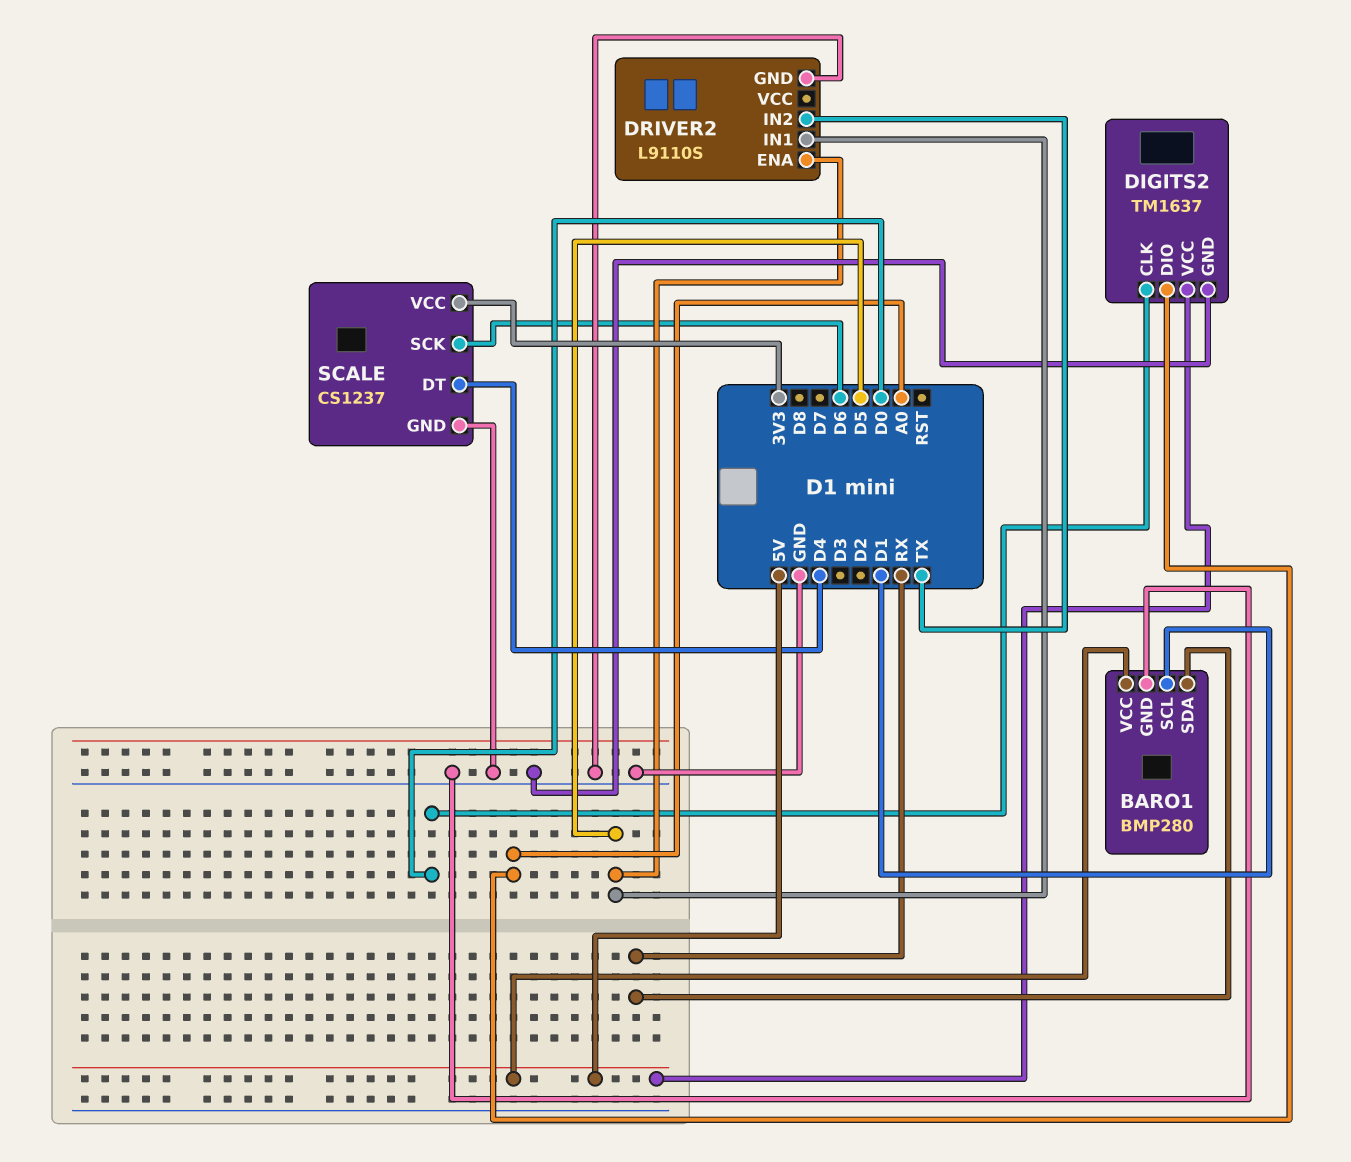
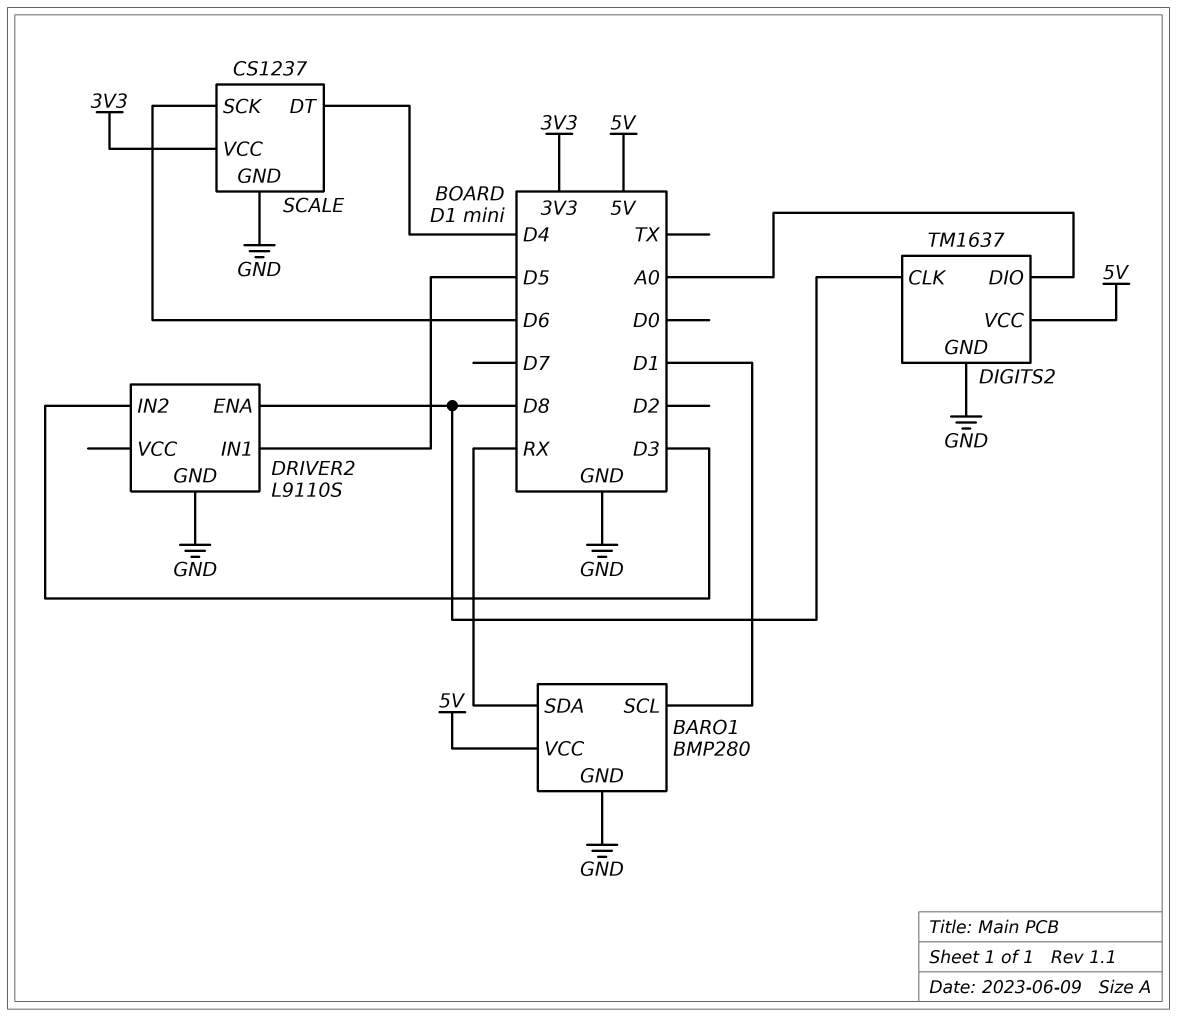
DIGITS2 pin CLK: D0 -> D8
DRIVER2 pin ENA: D5 -> D8
DRIVER2 pin IN2: TX -> D3

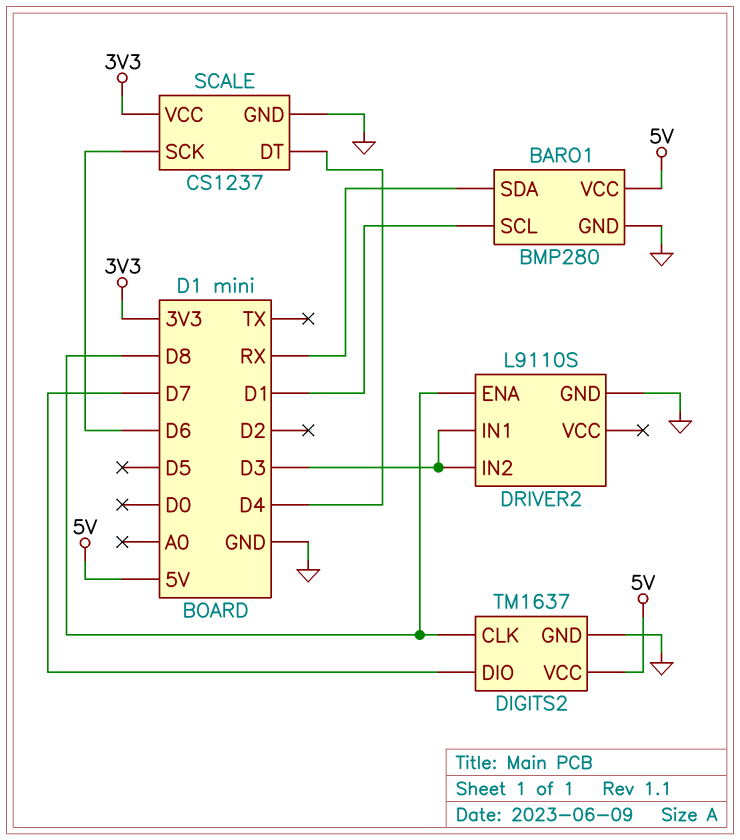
DIGITS2 pin DIO: A0 -> D7
DRIVER2 pin IN1: D5 -> D3

